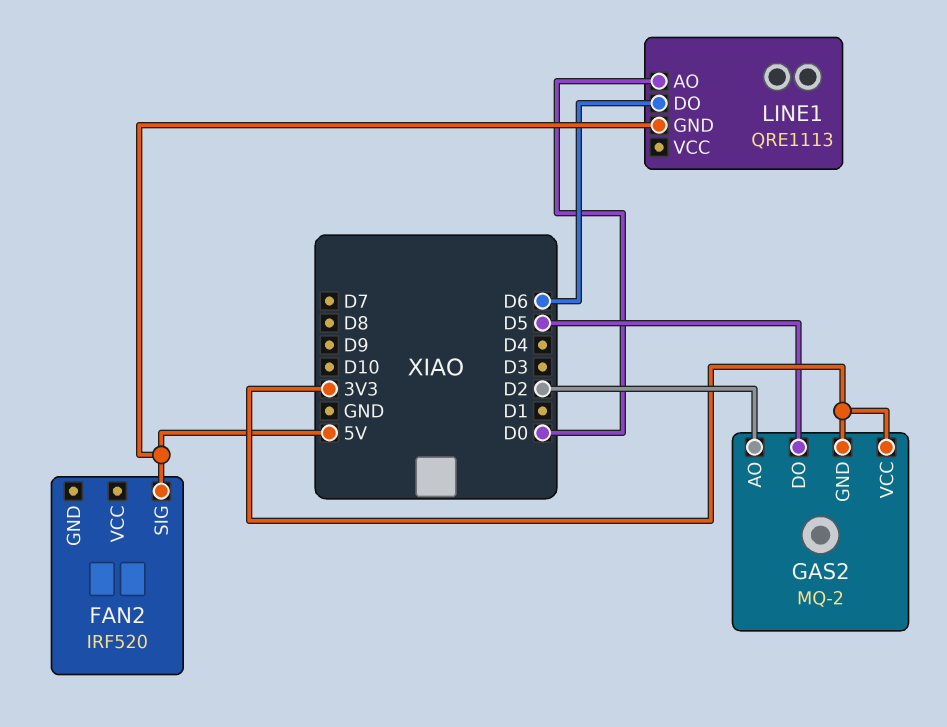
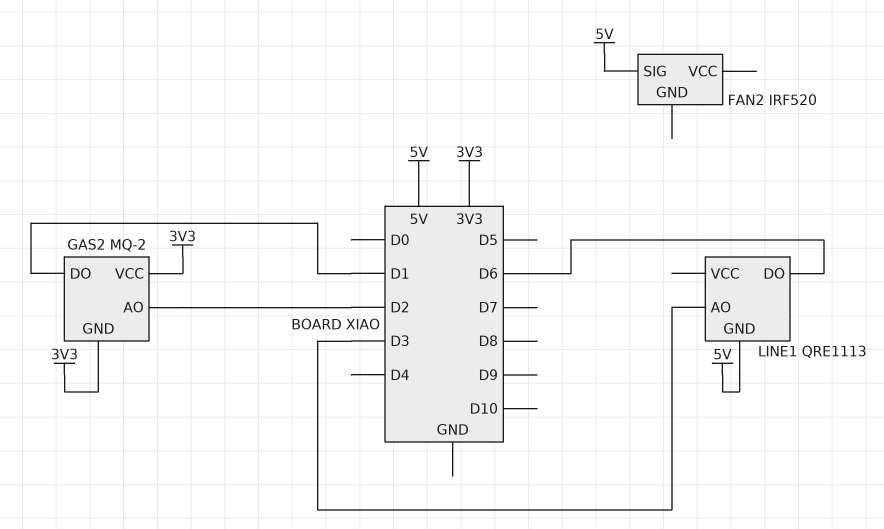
GAS2 pin DO: D5 -> D1
LINE1 pin AO: D0 -> D3

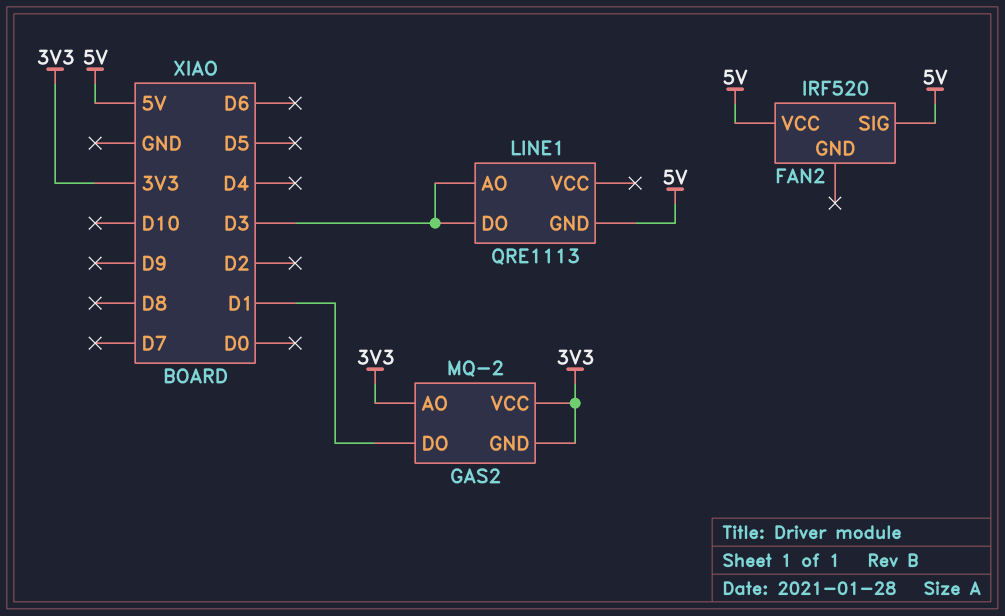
FAN2 pin VCC: none -> 5V
GAS2 pin AO: D2 -> 3V3
LINE1 pin DO: D6 -> D3

